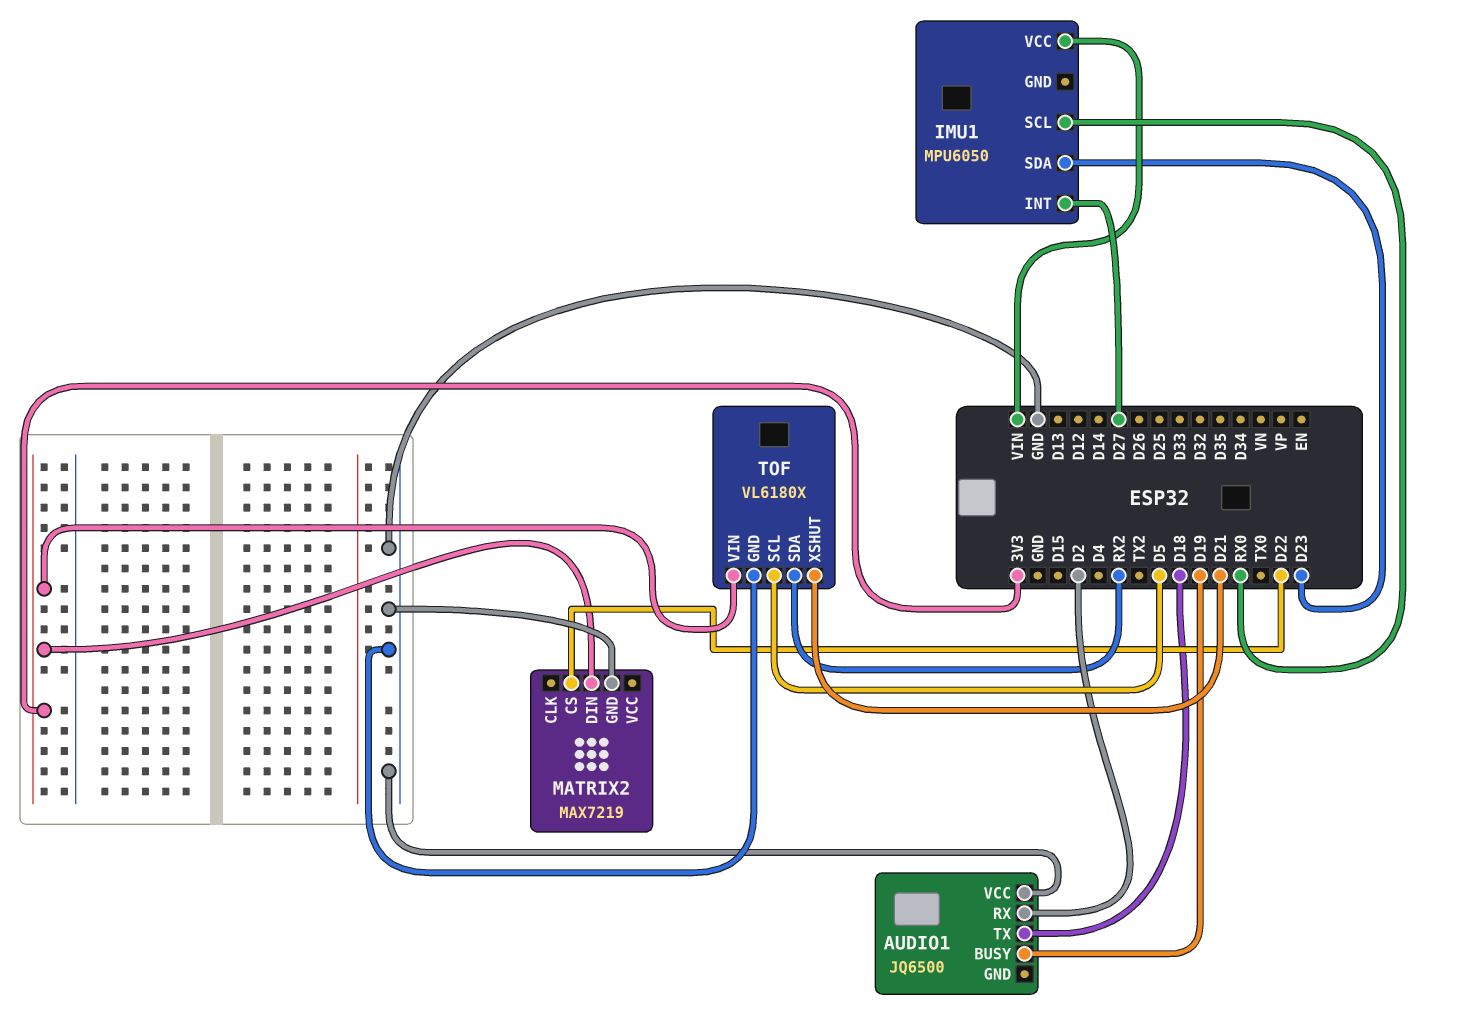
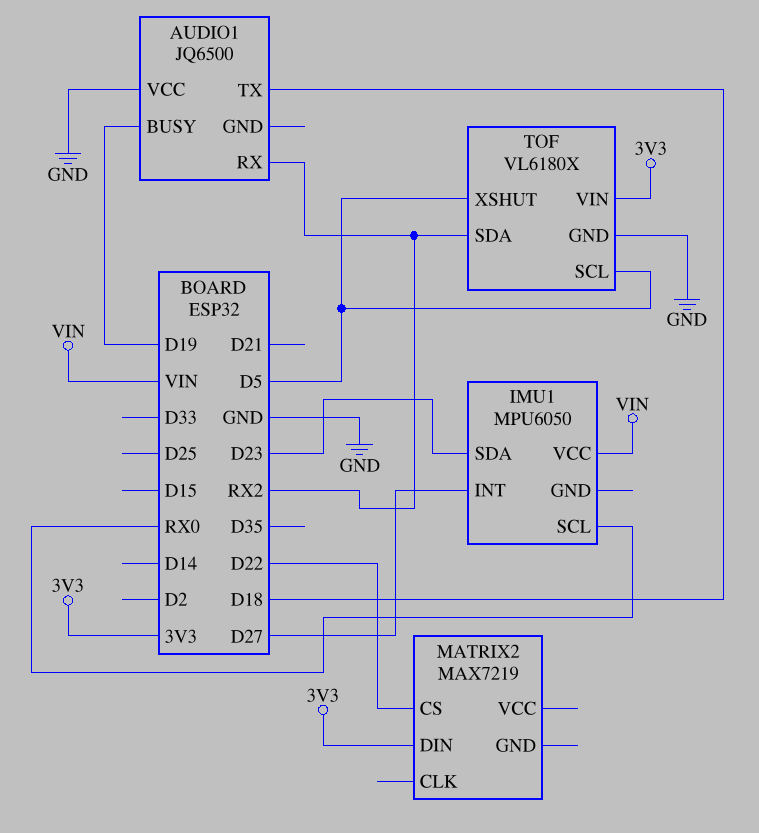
AUDIO1 pin RX: D2 -> RX2
MATRIX2 pin GND: GND -> none
TOF pin XSHUT: D21 -> D5

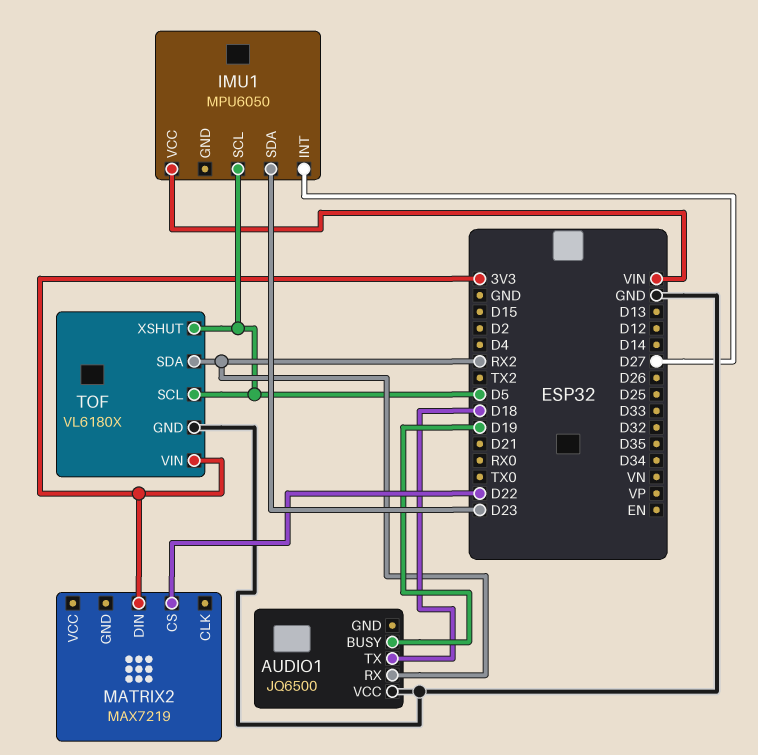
IMU1 pin SCL: RX0 -> D5

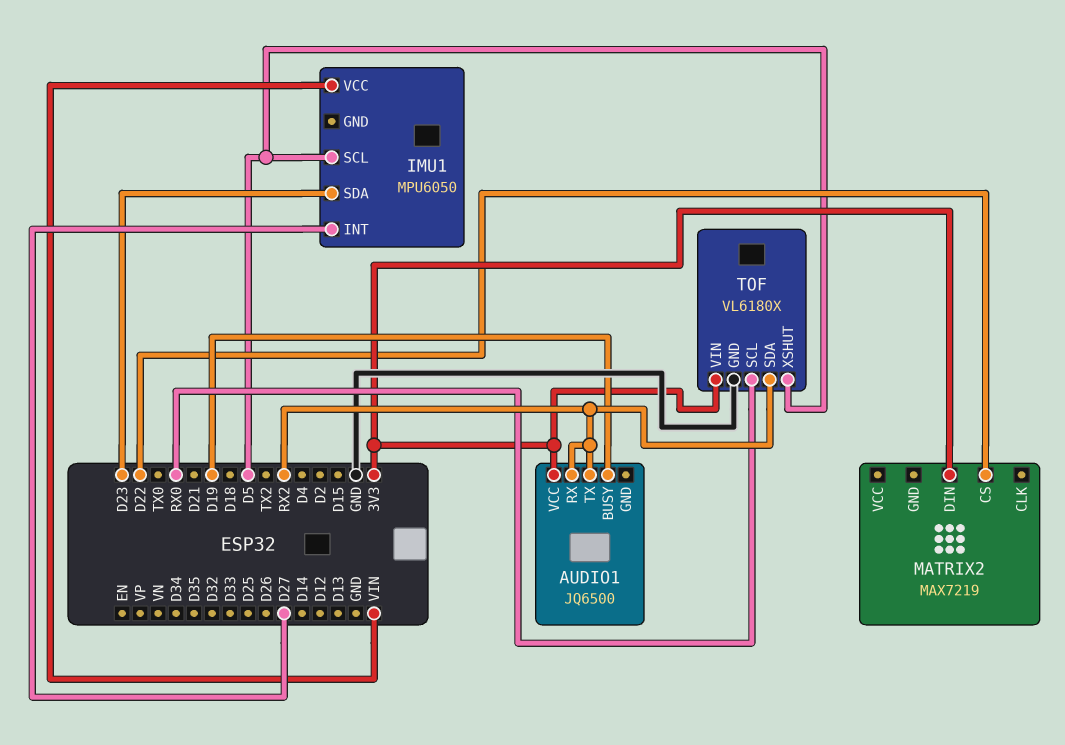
AUDIO1 pin TX: D18 -> RX2
AUDIO1 pin VCC: GND -> 3V3
TOF pin SCL: D5 -> RX0

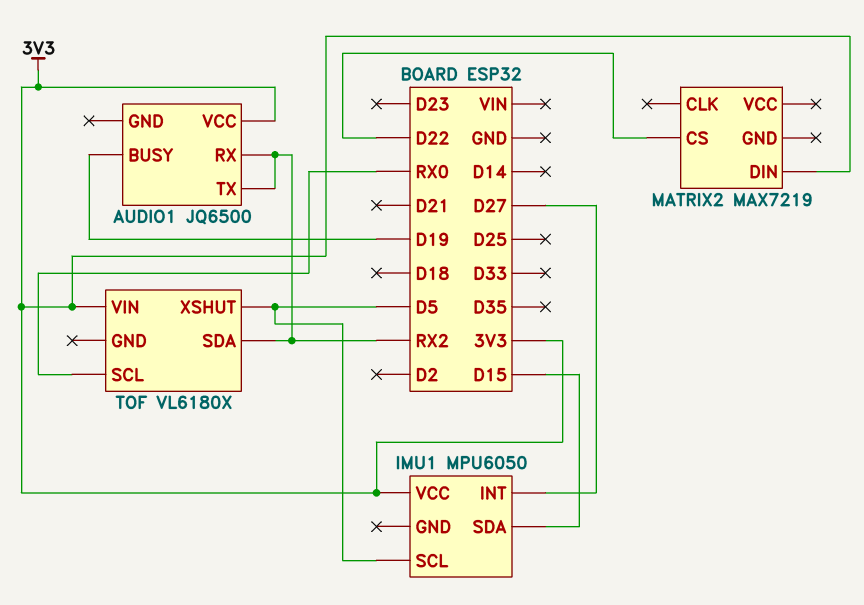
IMU1 pin SDA: D23 -> D15
IMU1 pin VCC: VIN -> 3V3
TOF pin GND: GND -> none

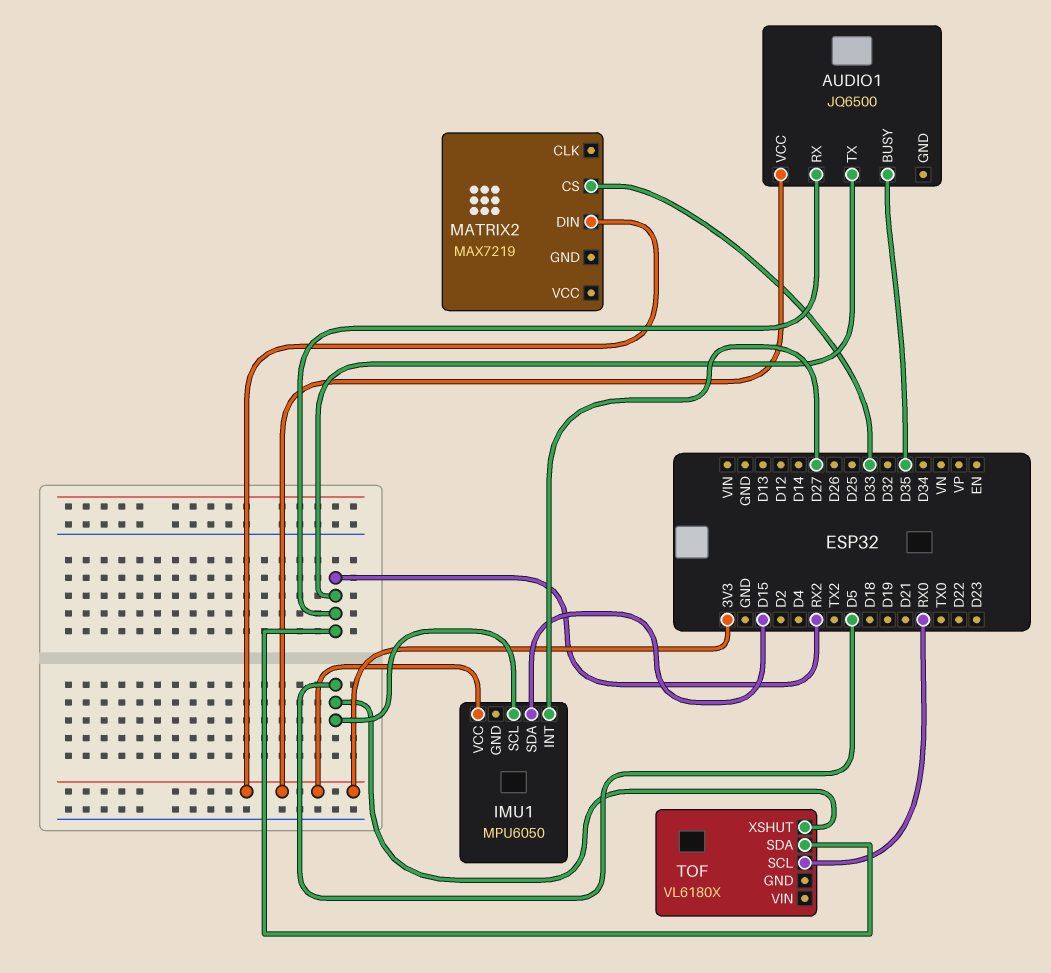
AUDIO1 pin BUSY: D19 -> D35
MATRIX2 pin CS: D22 -> D33
TOF pin VIN: 3V3 -> none

